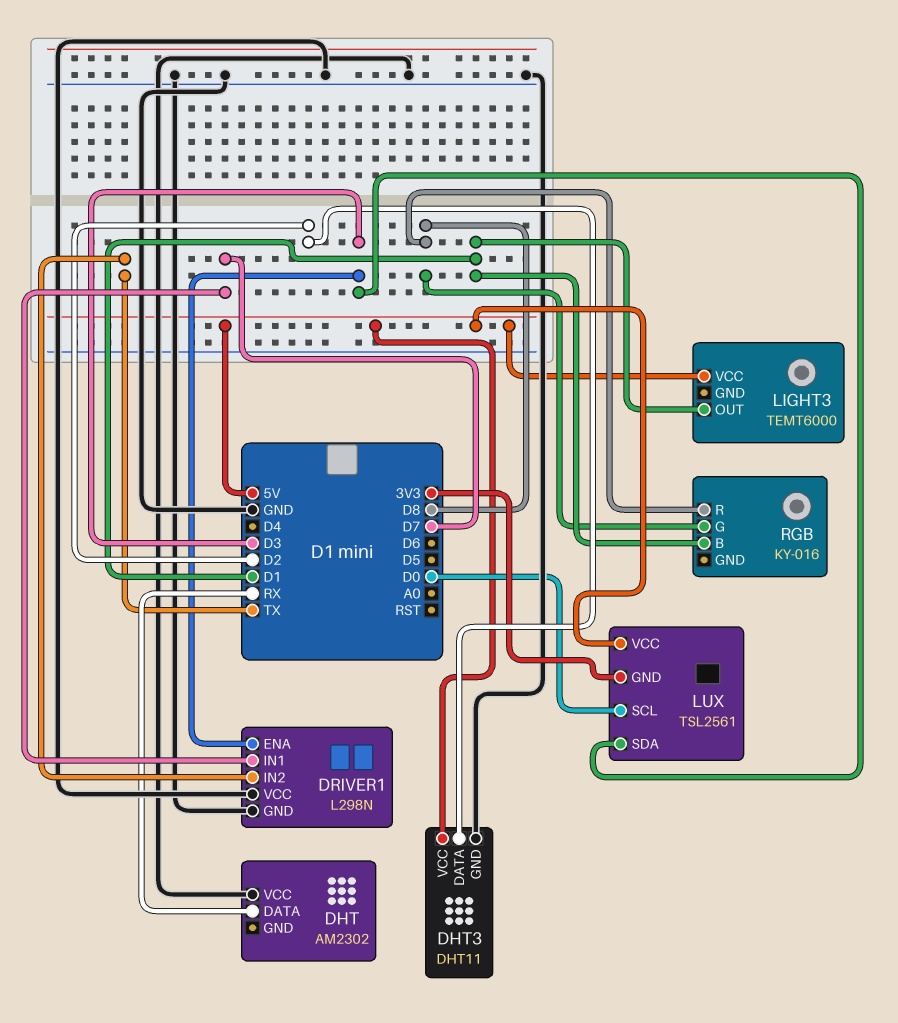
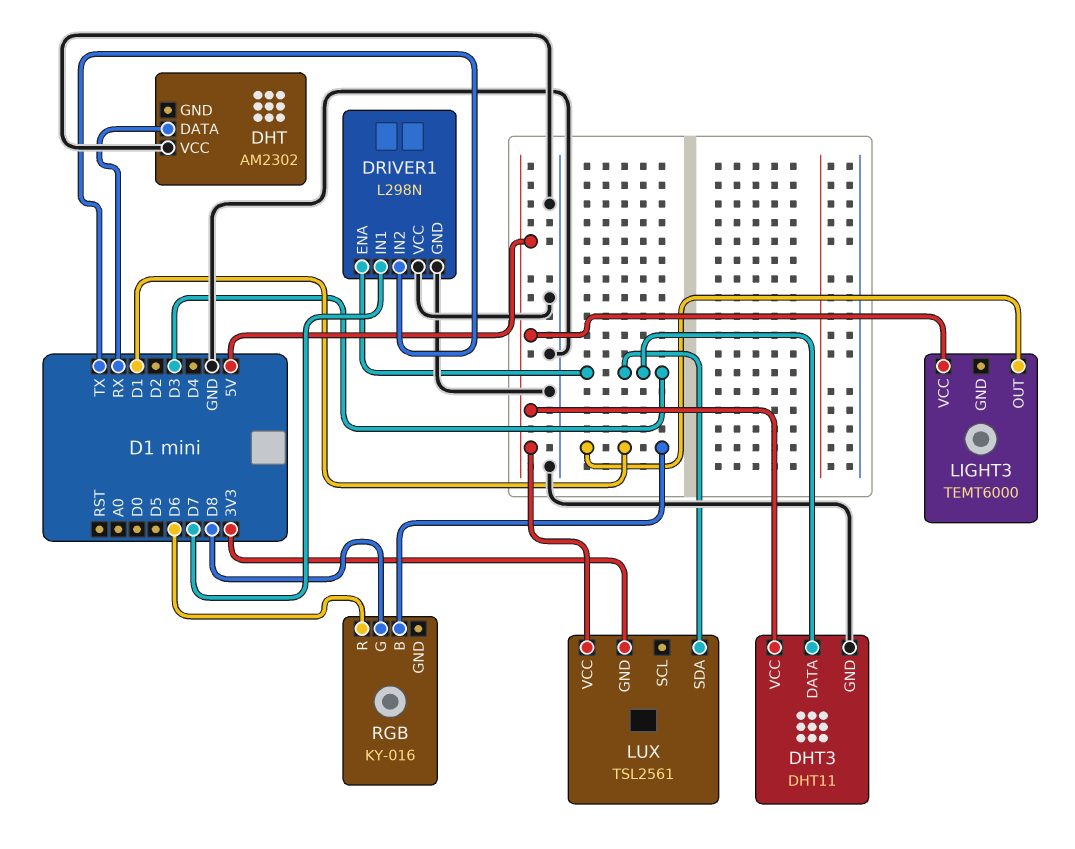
DHT3 pin DATA: D2 -> D3
LUX pin SCL: D0 -> none
RGB pin R: D8 -> D6

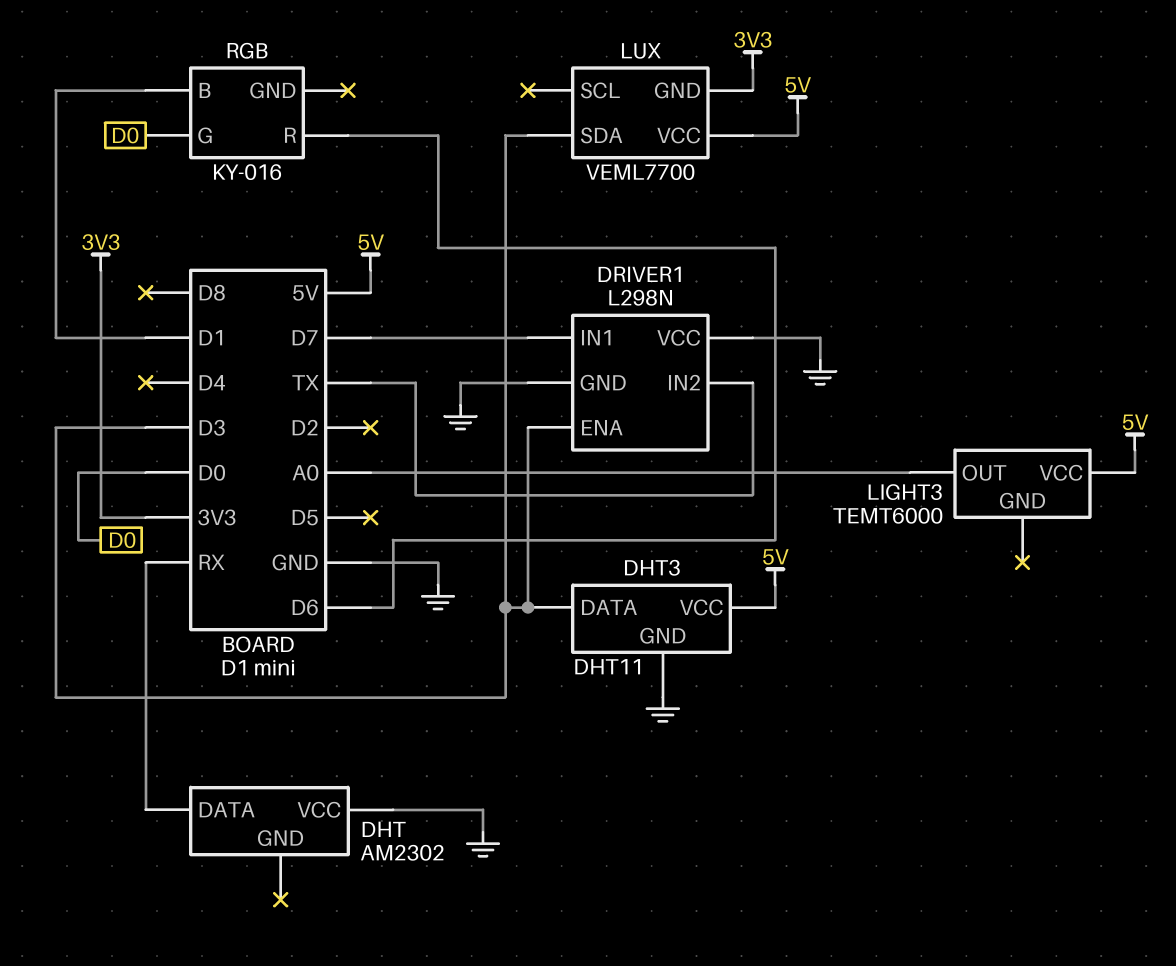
LIGHT3 pin OUT: D1 -> A0
LUX: TSL2561 -> VEML7700
RGB pin G: D8 -> D0

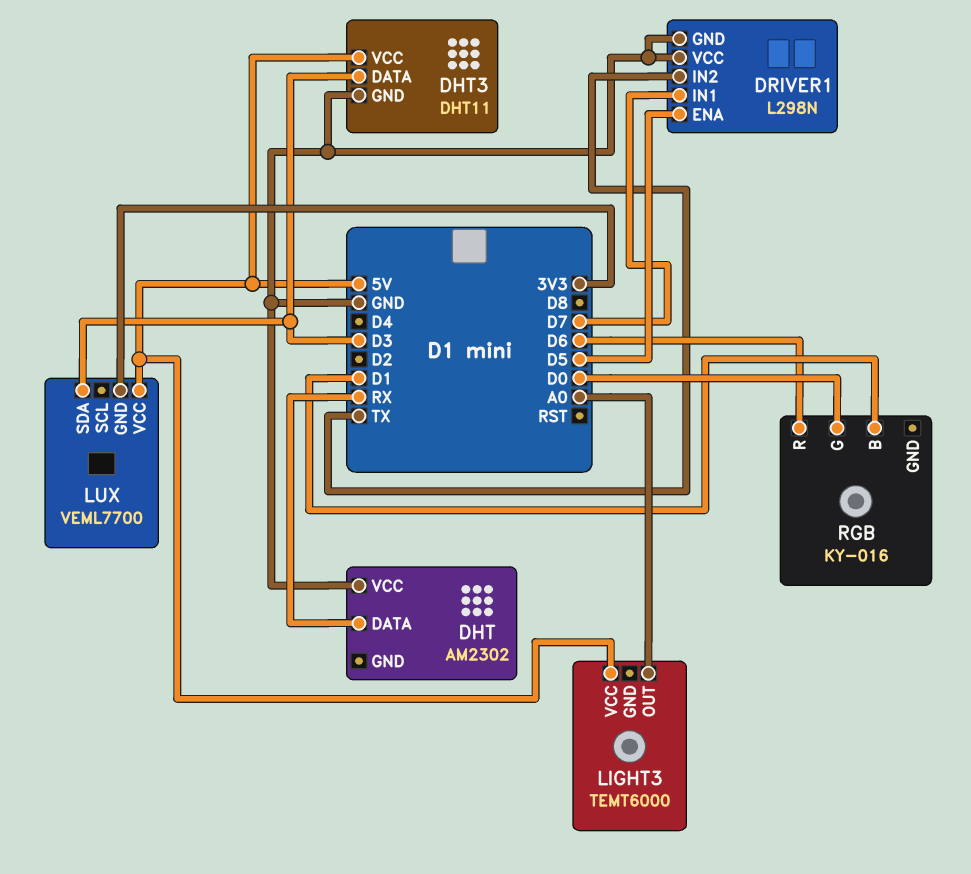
DRIVER1 pin ENA: D3 -> D5

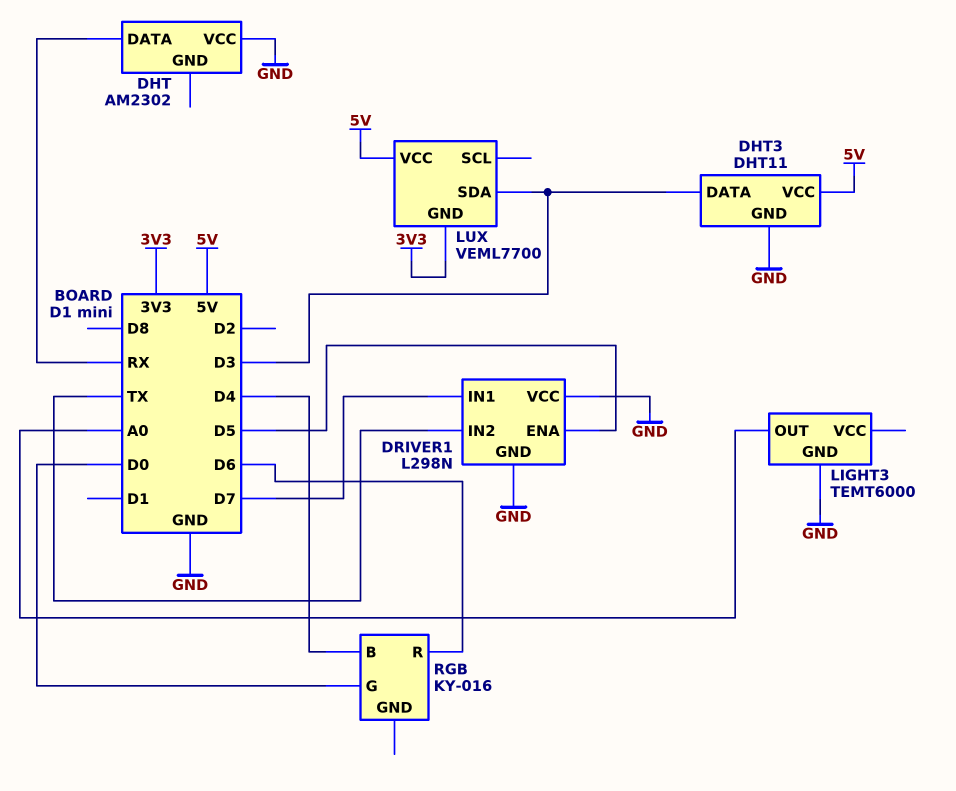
LIGHT3 pin GND: none -> GND
LIGHT3 pin VCC: 5V -> none
RGB pin B: D1 -> D4

